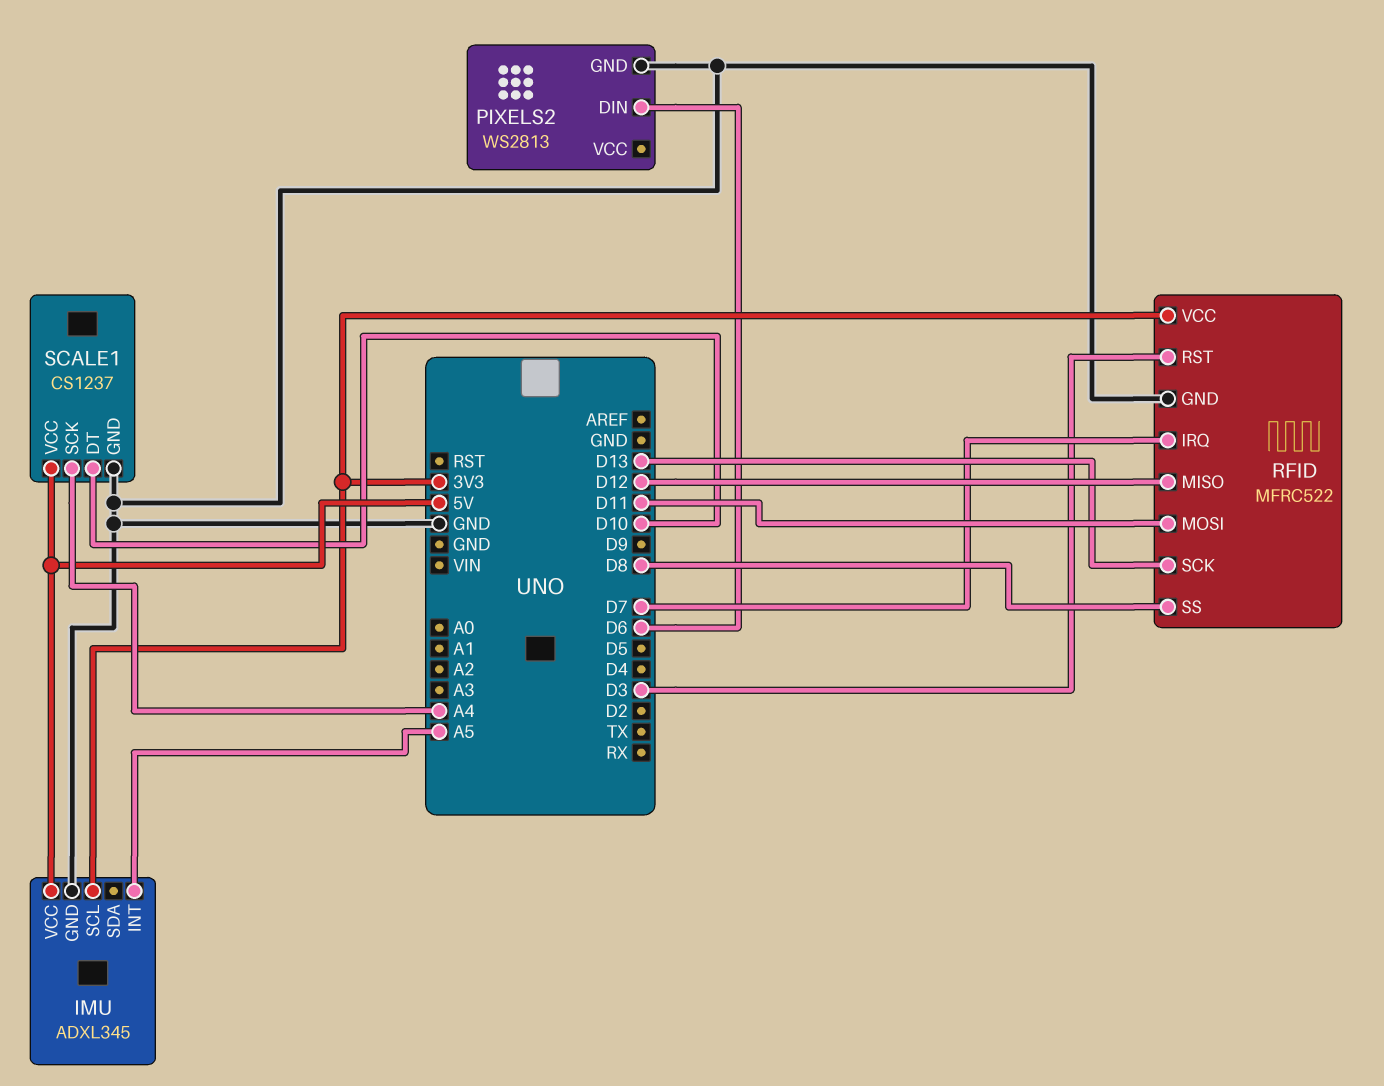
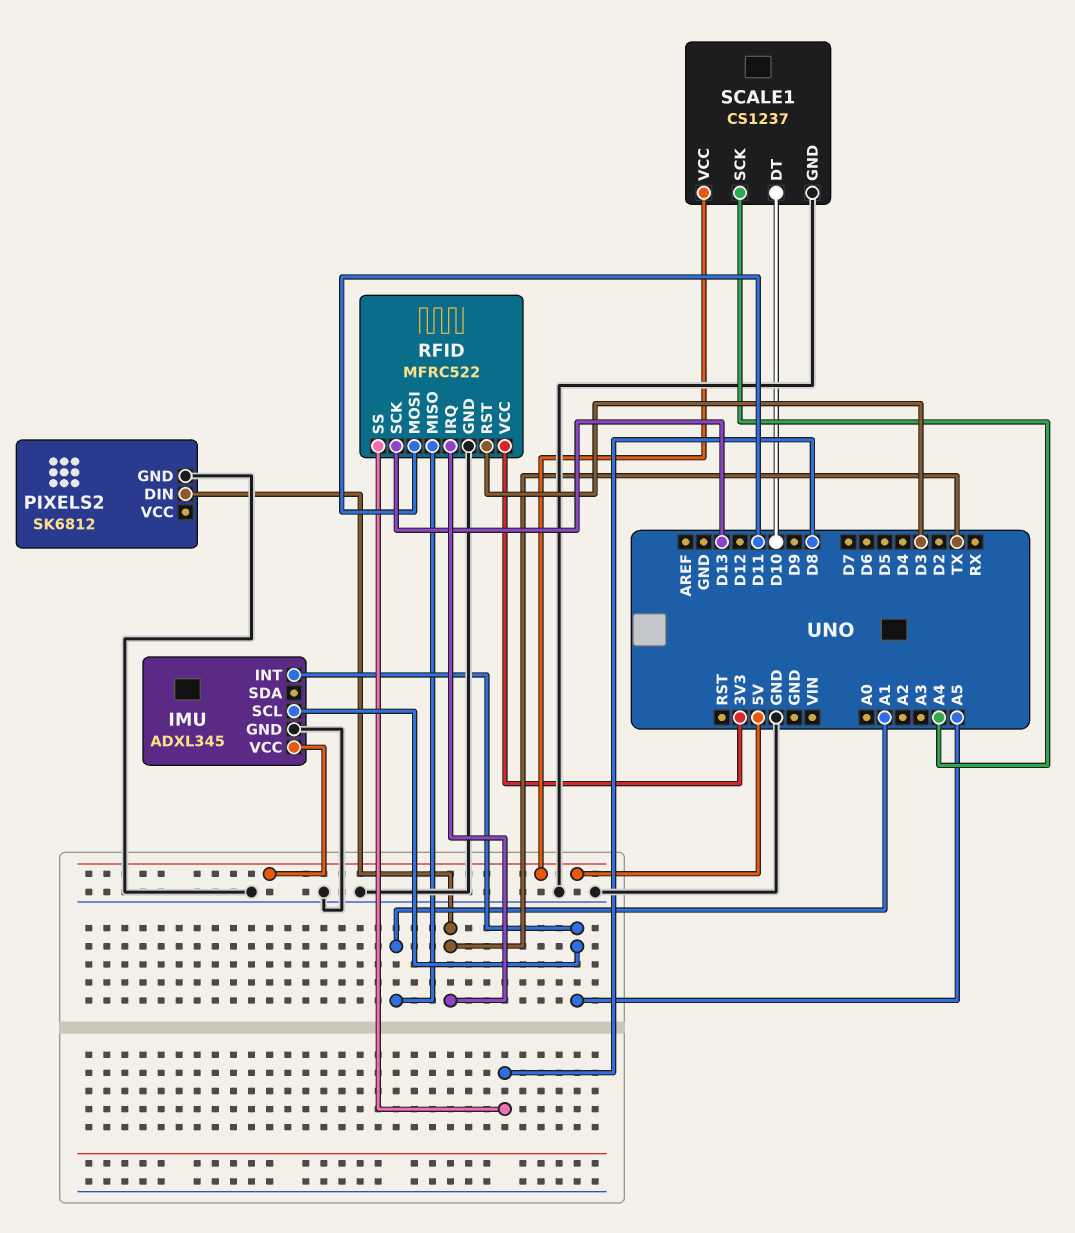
IMU pin SCL: 3V3 -> A5
PIXELS2: WS2813 -> SK6812
PIXELS2 pin DIN: D6 -> TX
RFID pin IRQ: D7 -> TX
RFID pin MISO: D12 -> A1

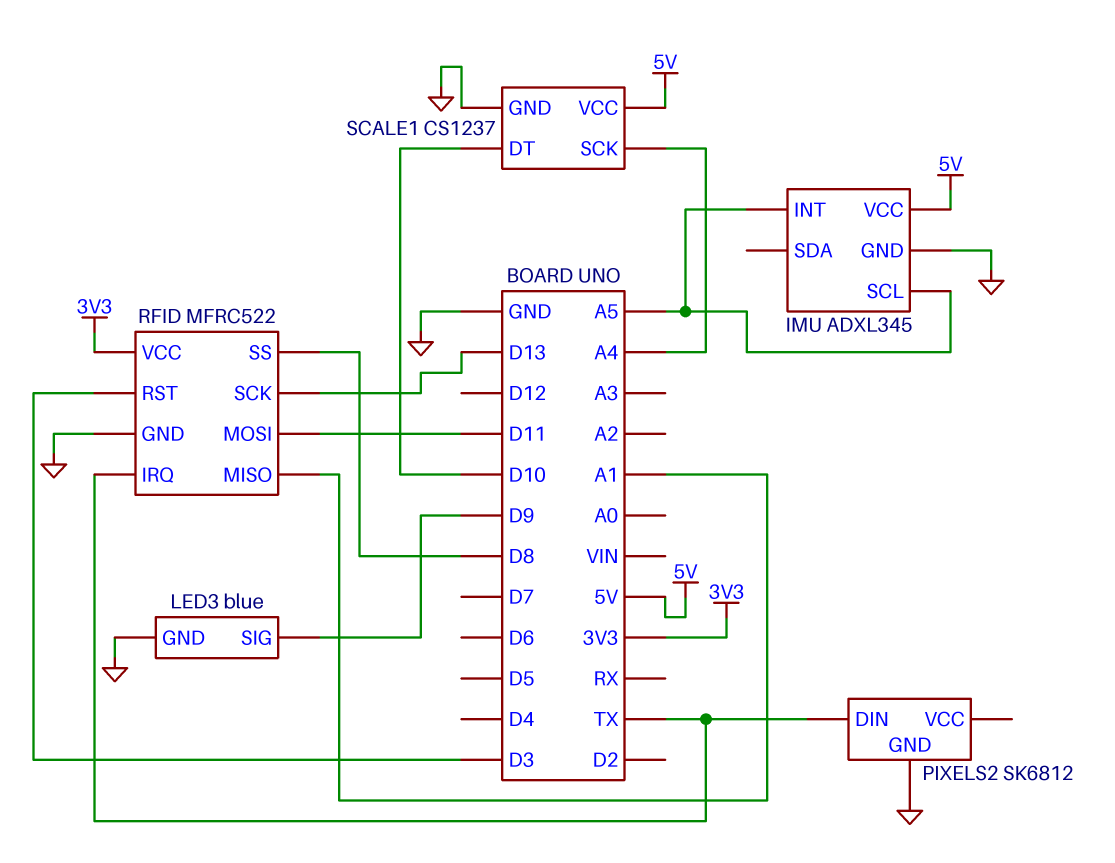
LED3: none -> blue
LED3 pin GND: none -> GND
LED3 pin SIG: none -> D9

